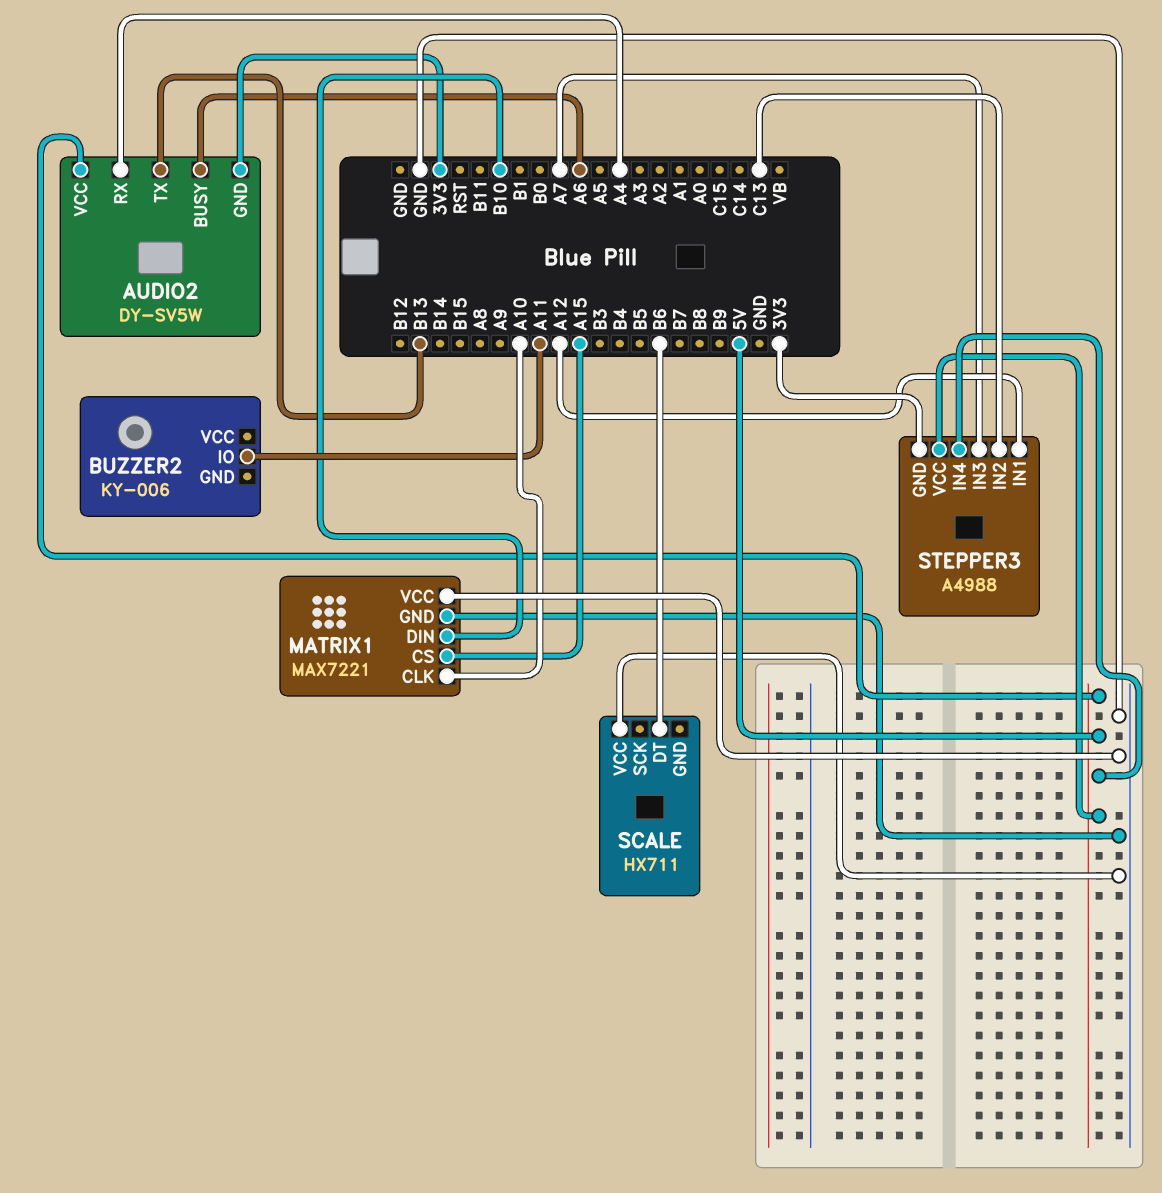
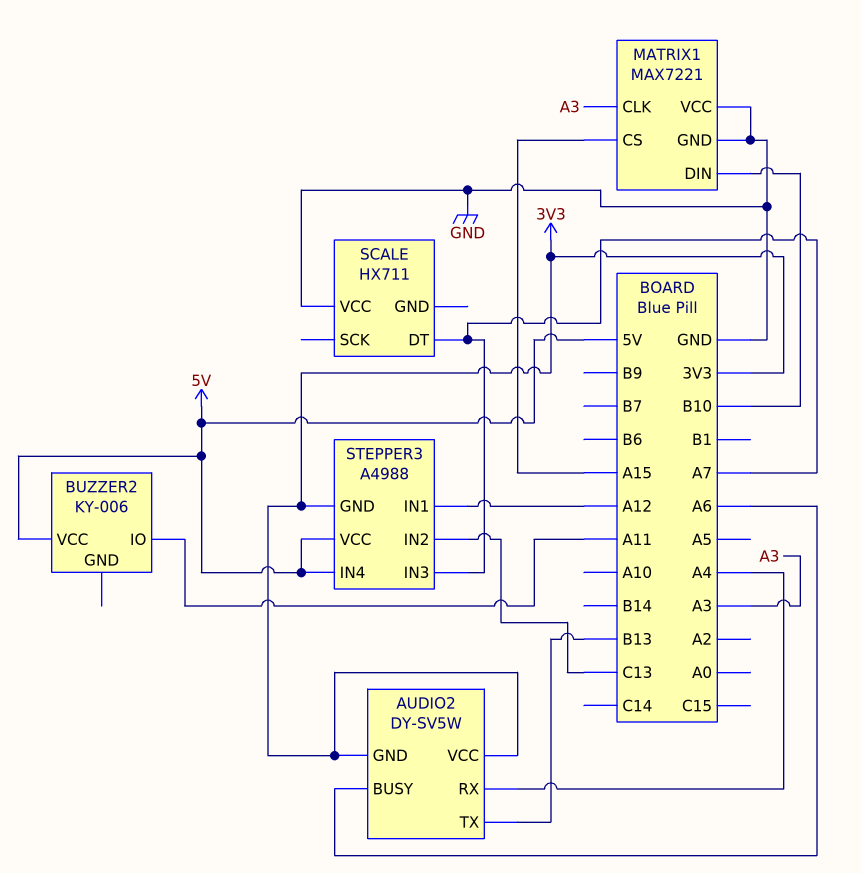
AUDIO2 pin VCC: 5V -> 3V3
BUZZER2 pin VCC: none -> 5V
MATRIX1 pin CLK: A10 -> A3
SCALE pin DT: B6 -> A7

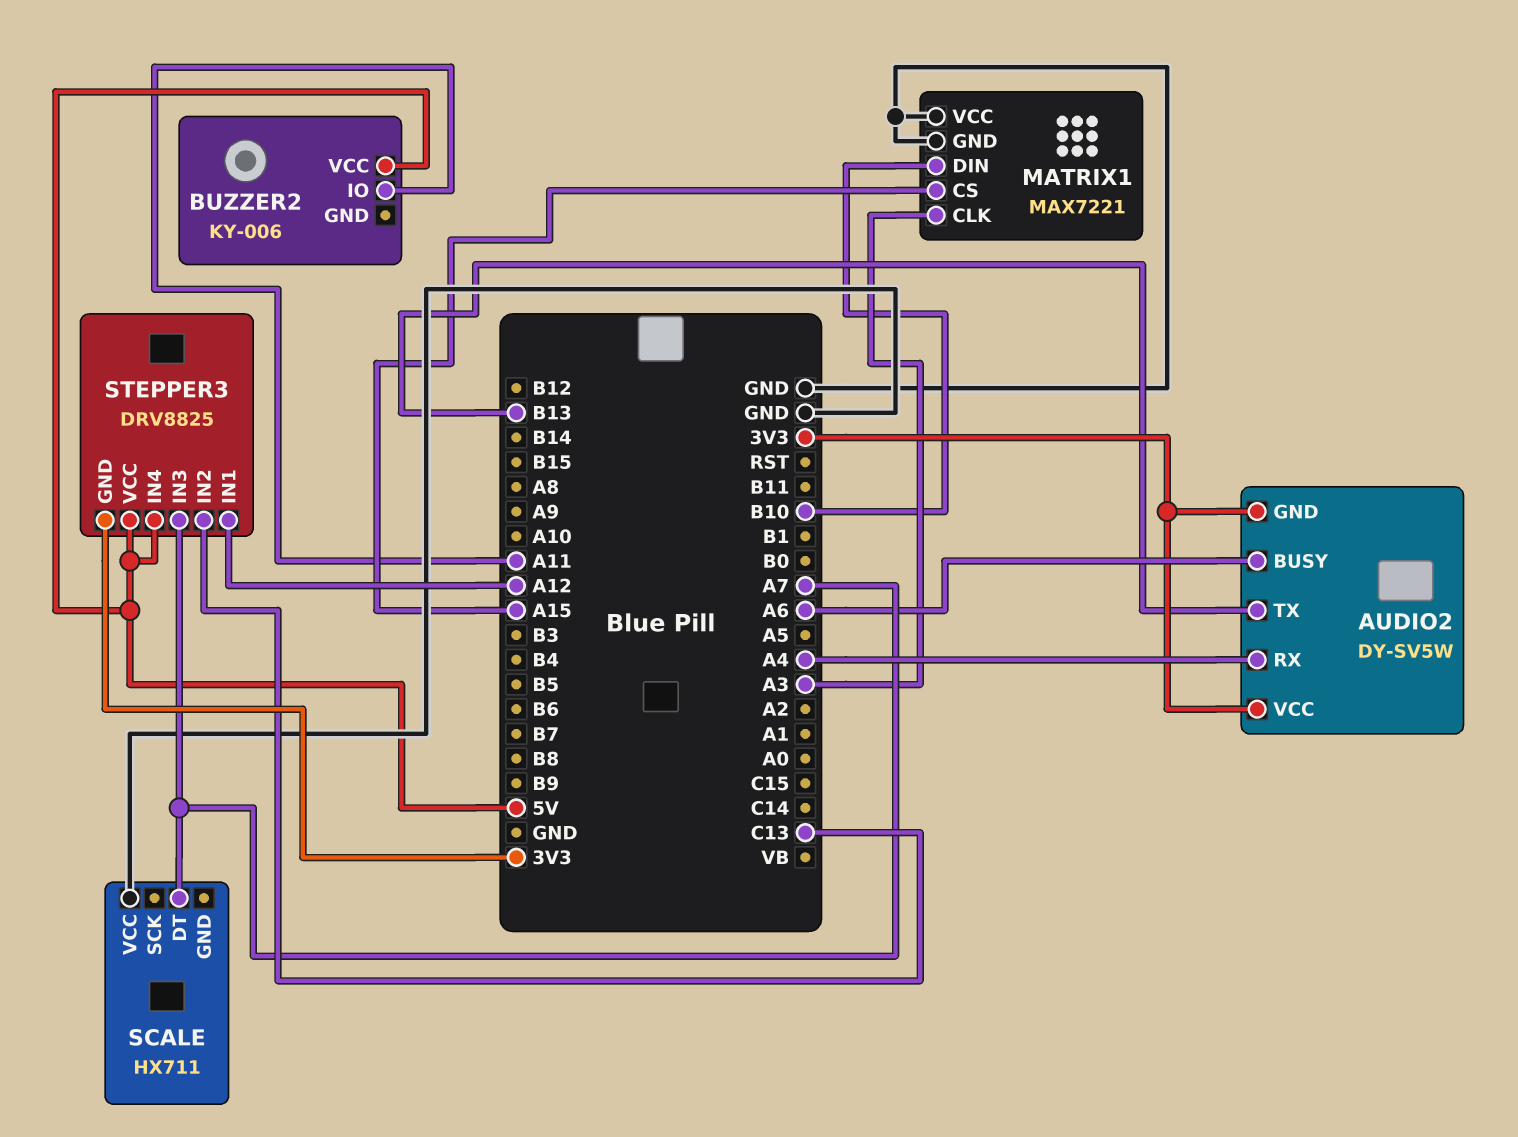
STEPPER3: A4988 -> DRV8825

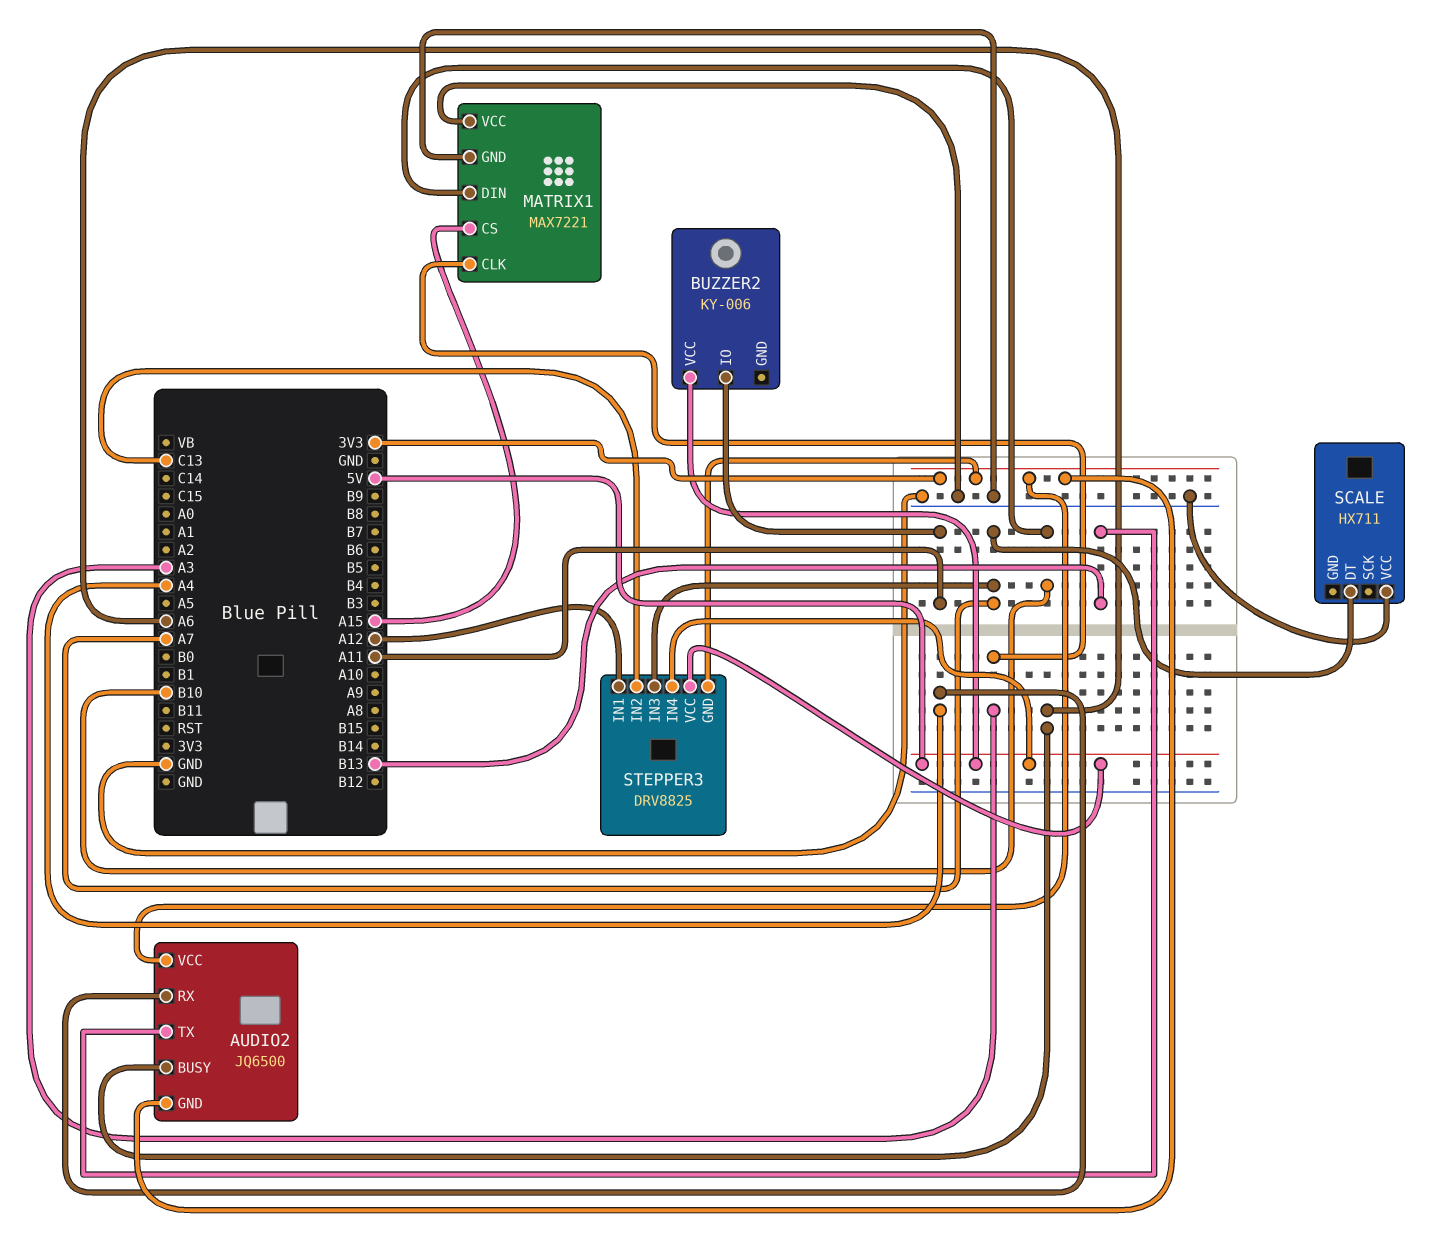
AUDIO2: DY-SV5W -> JQ6500

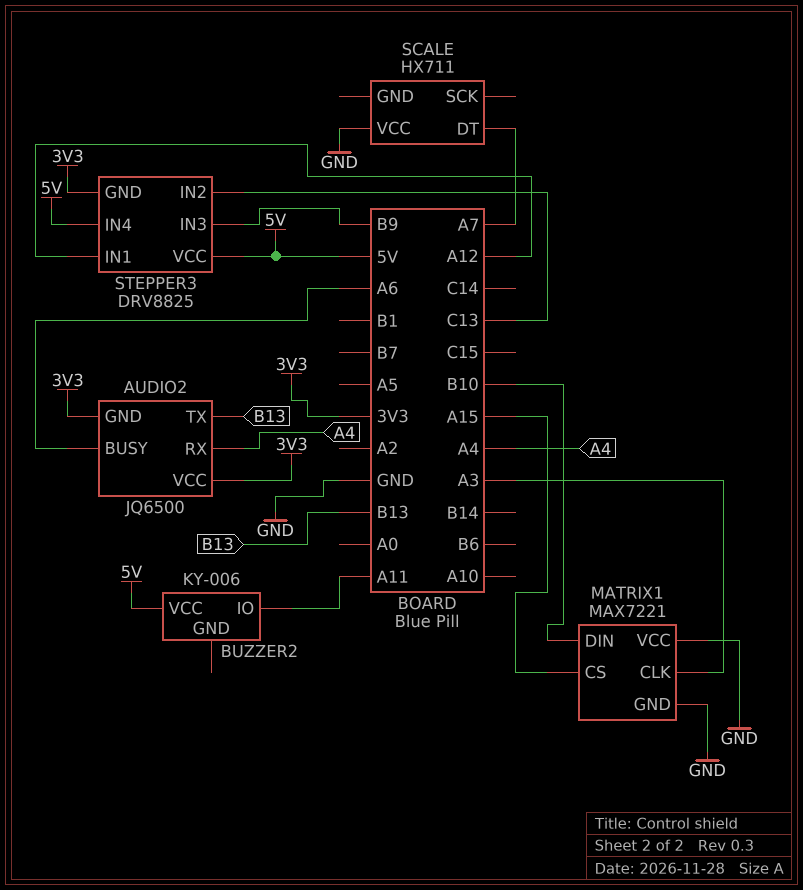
STEPPER3 pin IN3: A7 -> B9

